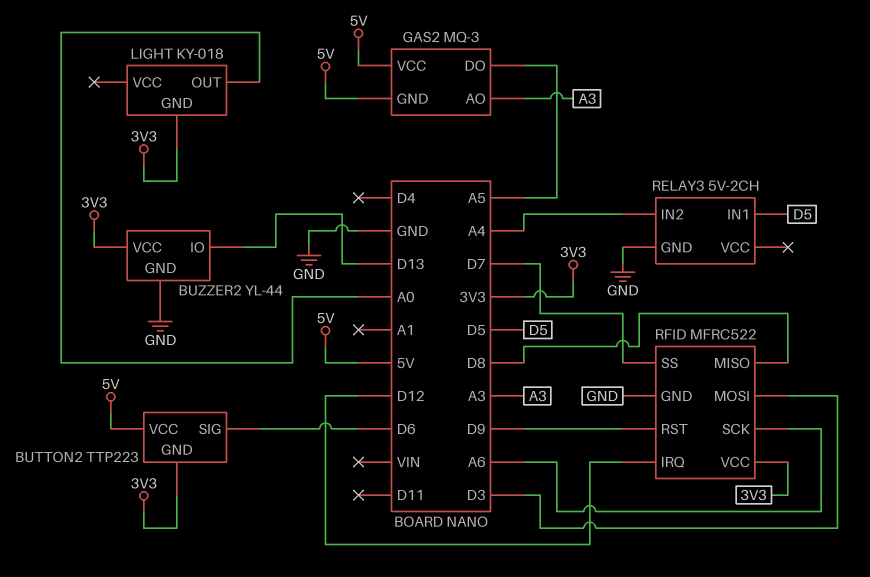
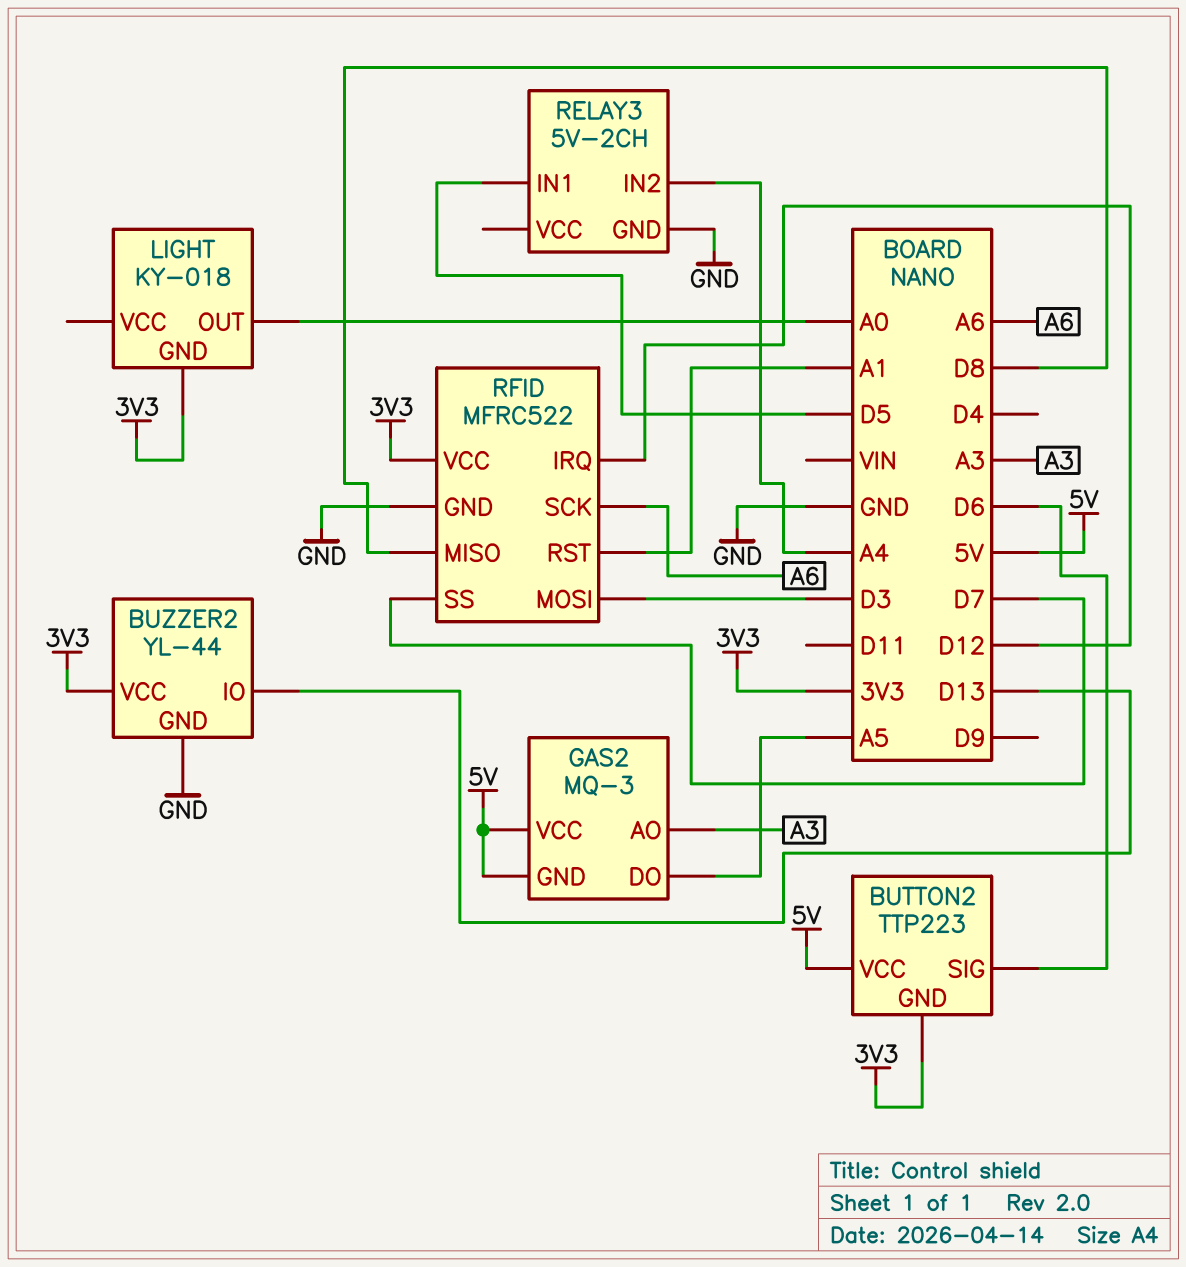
RFID pin RST: D9 -> A1

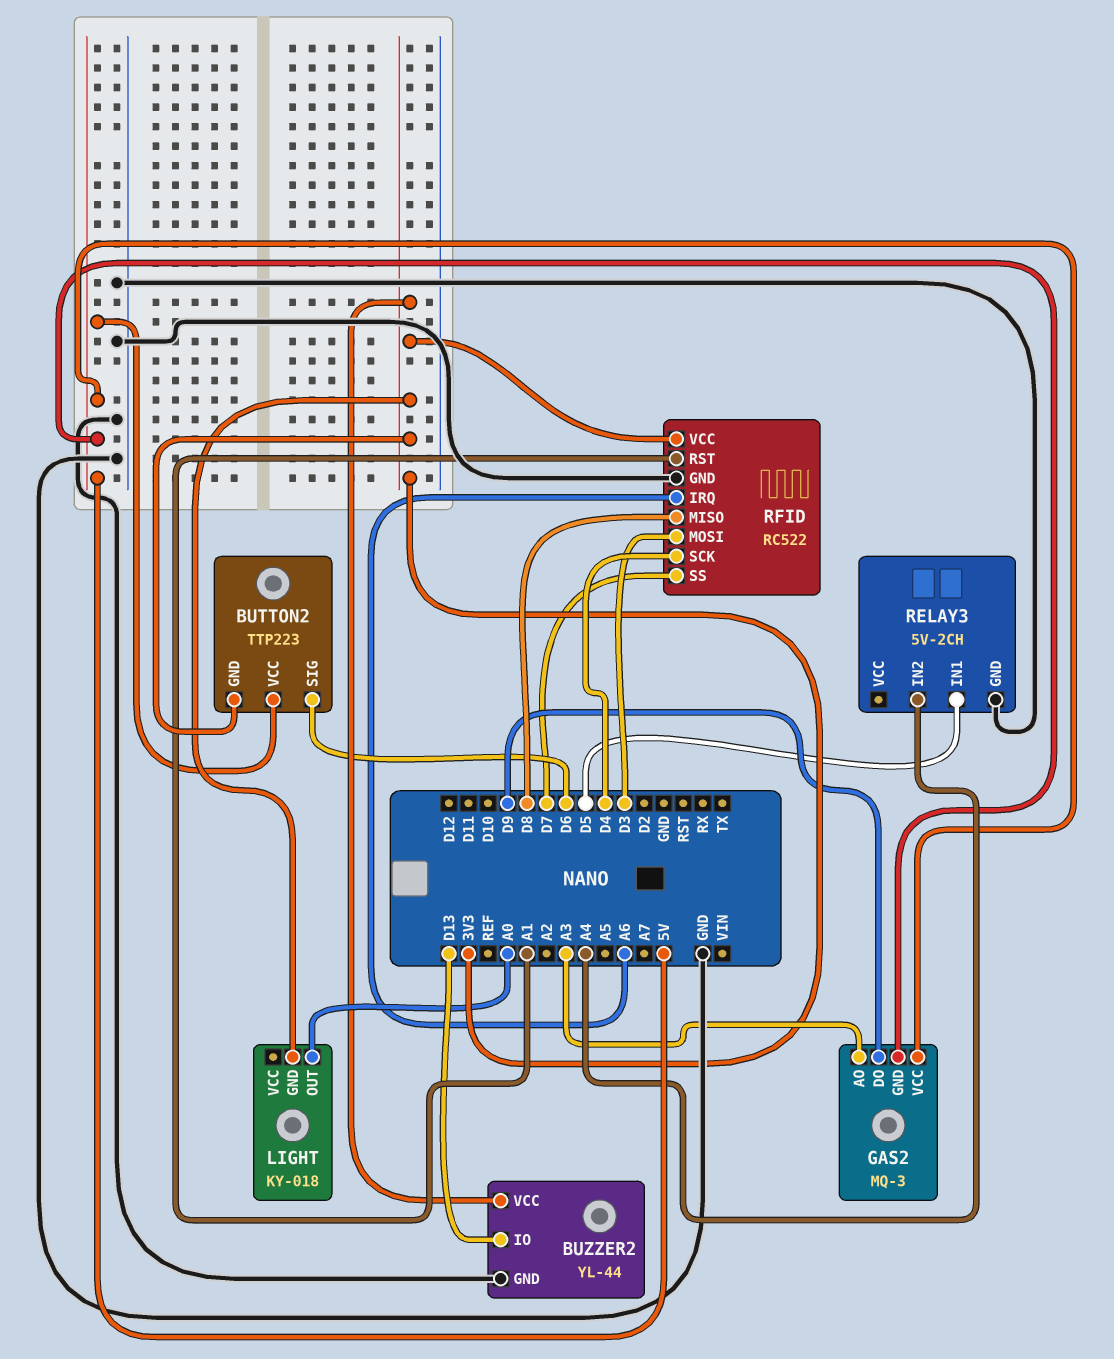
GAS2 pin DO: A5 -> D9
RFID: MFRC522 -> RC522
RFID pin IRQ: D12 -> A6
RFID pin SCK: A6 -> D4

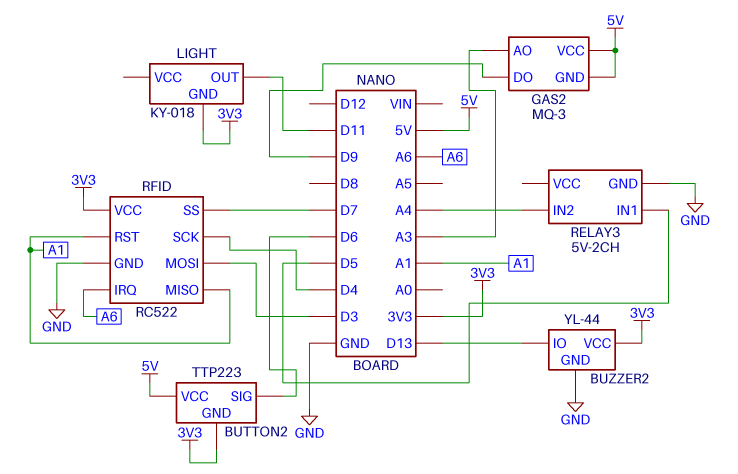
LIGHT pin OUT: A0 -> D11
RFID pin MISO: D8 -> A1

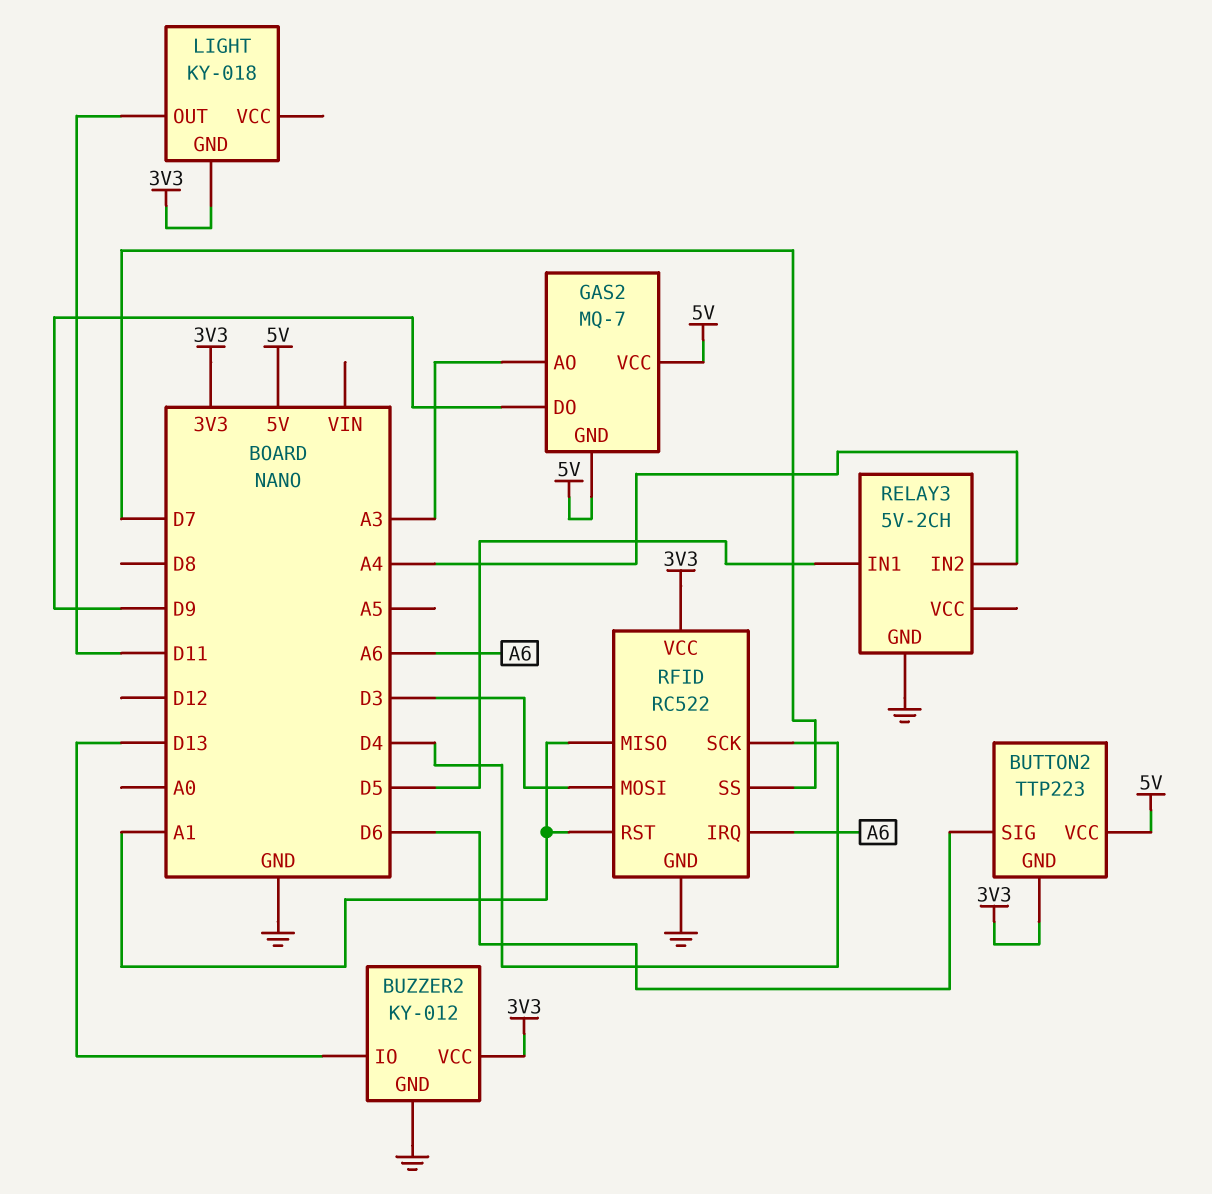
BUZZER2: YL-44 -> KY-012
GAS2: MQ-3 -> MQ-7

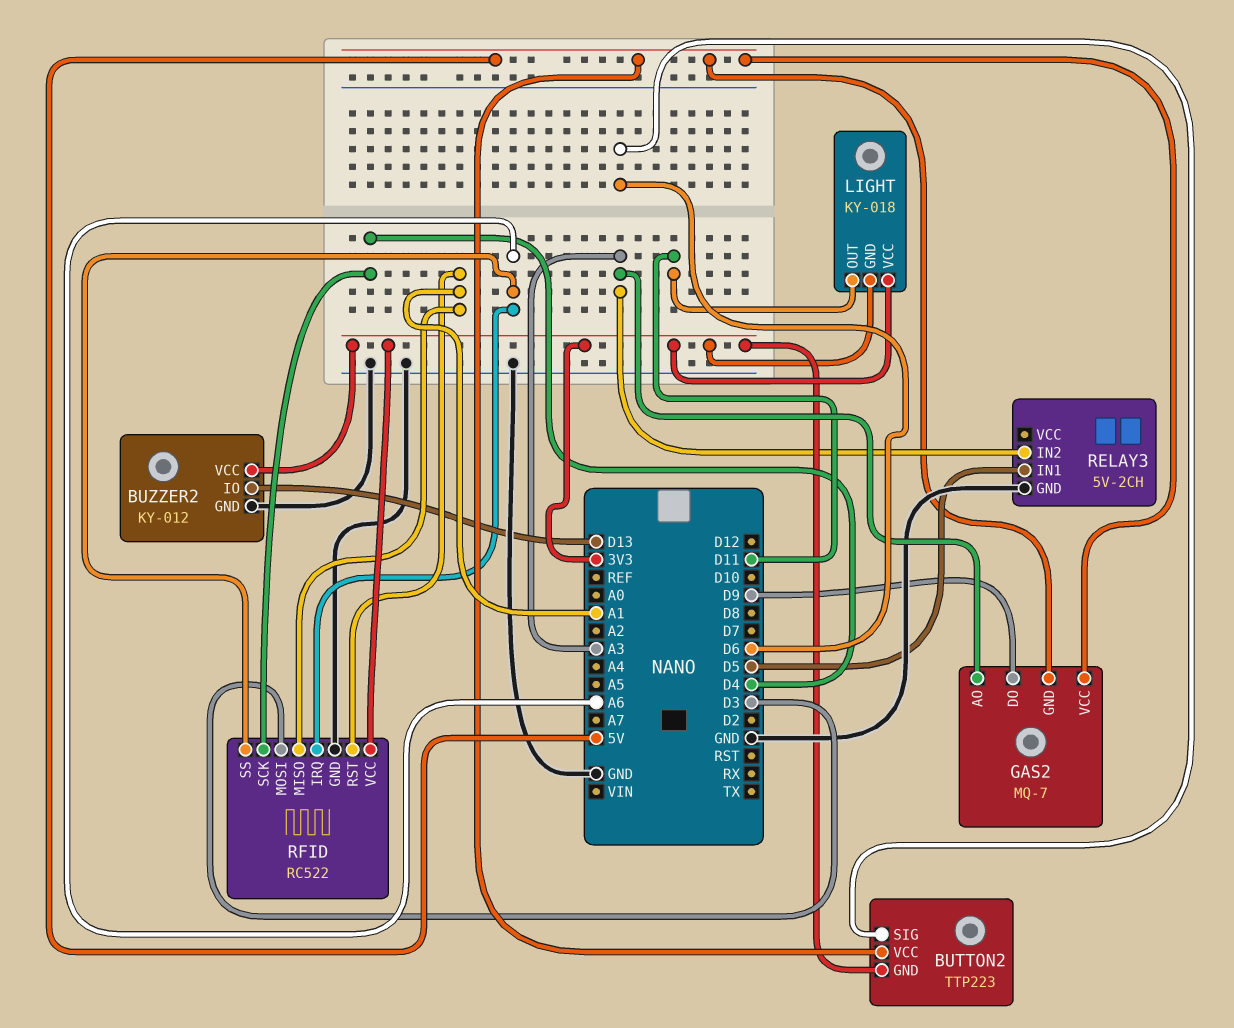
LIGHT pin VCC: none -> 3V3
RELAY3 pin IN2: A4 -> A3
RFID pin SS: D7 -> A6

